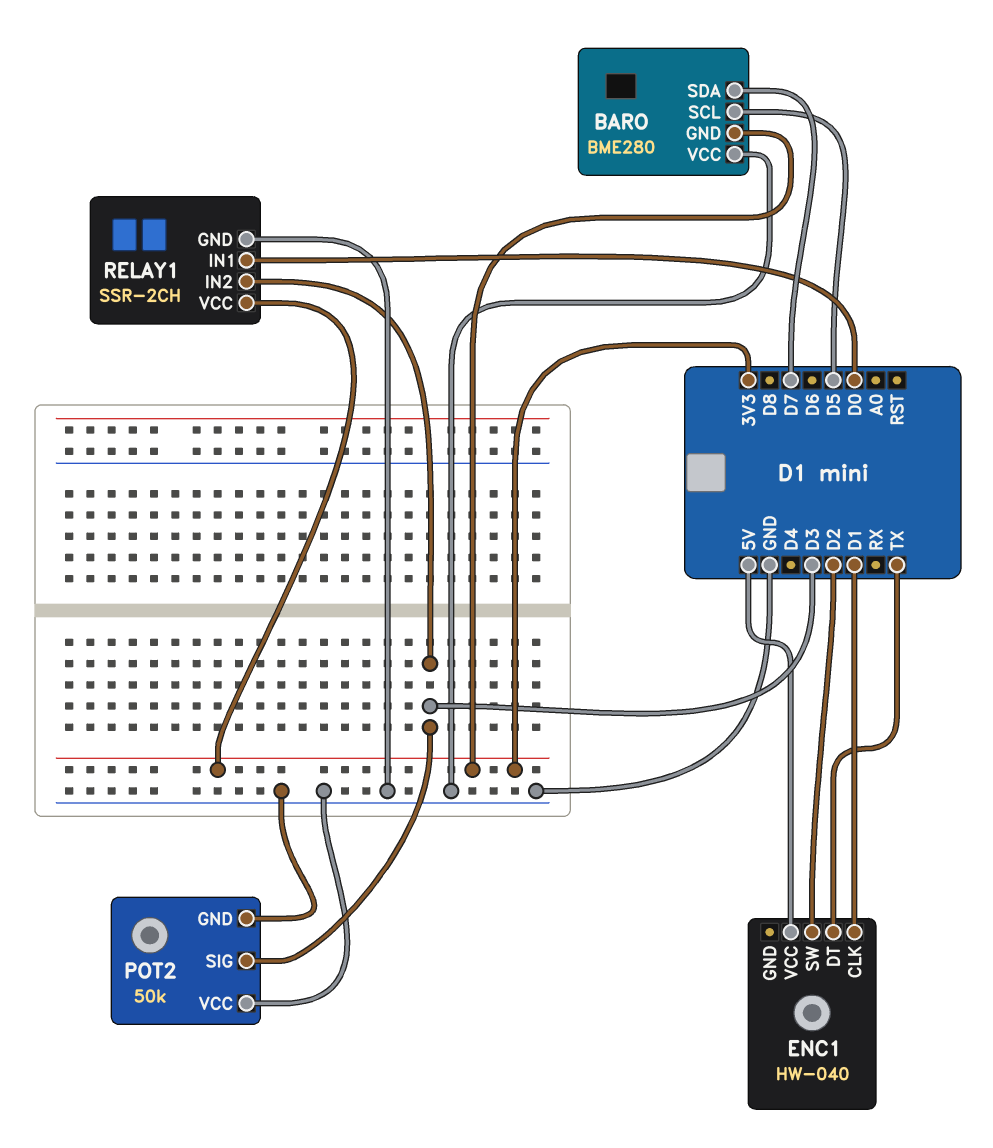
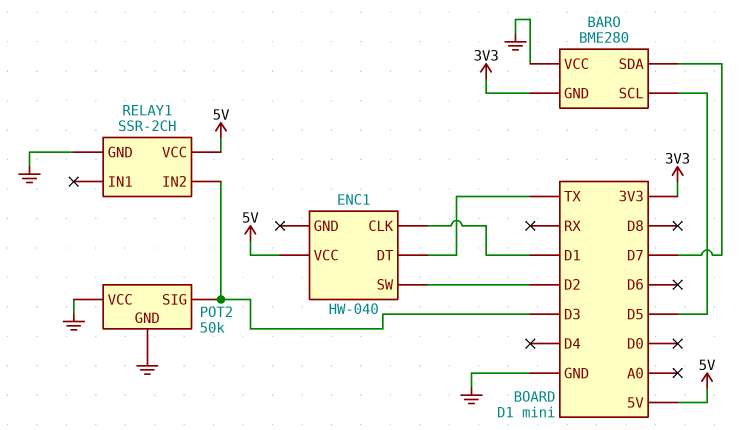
RELAY1 pin IN1: D0 -> none
RELAY1 pin VCC: 3V3 -> 5V

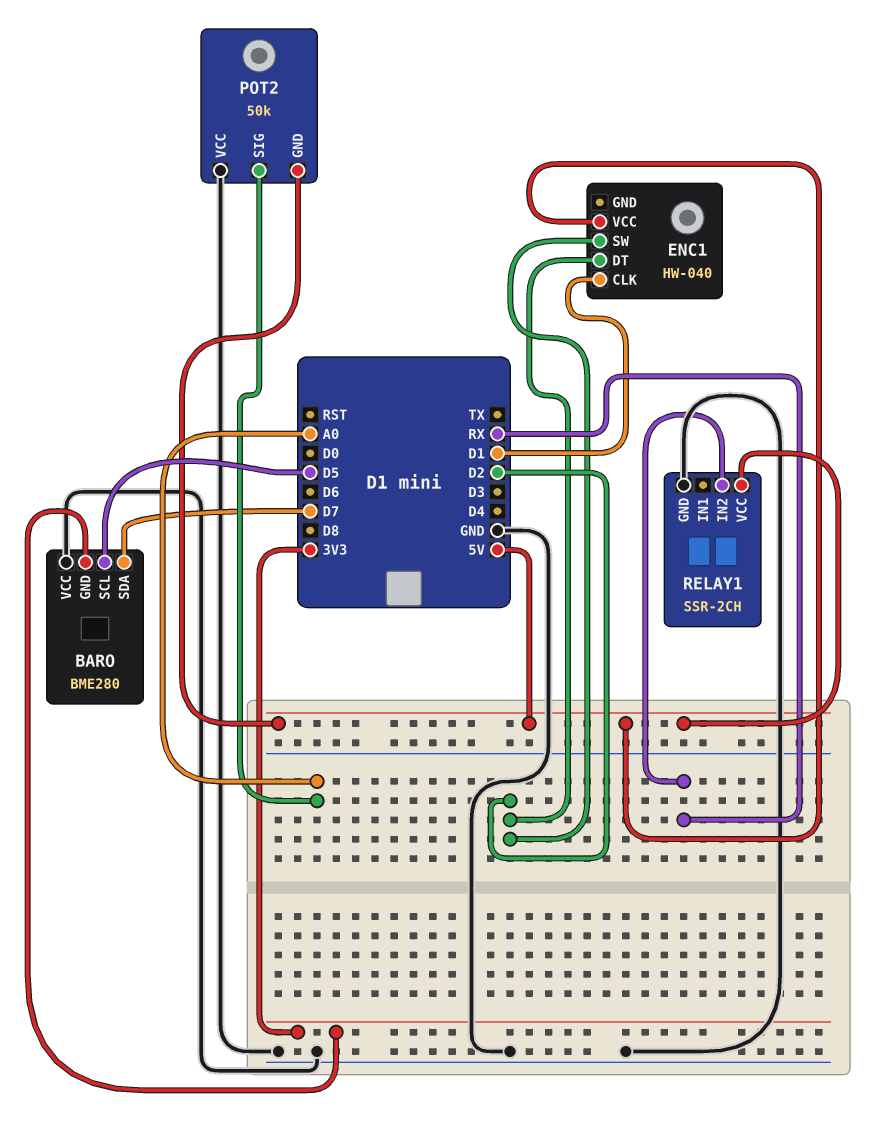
ENC1 pin DT: TX -> D2
POT2 pin GND: GND -> 5V
POT2 pin SIG: D3 -> A0
RELAY1 pin IN2: D3 -> RX

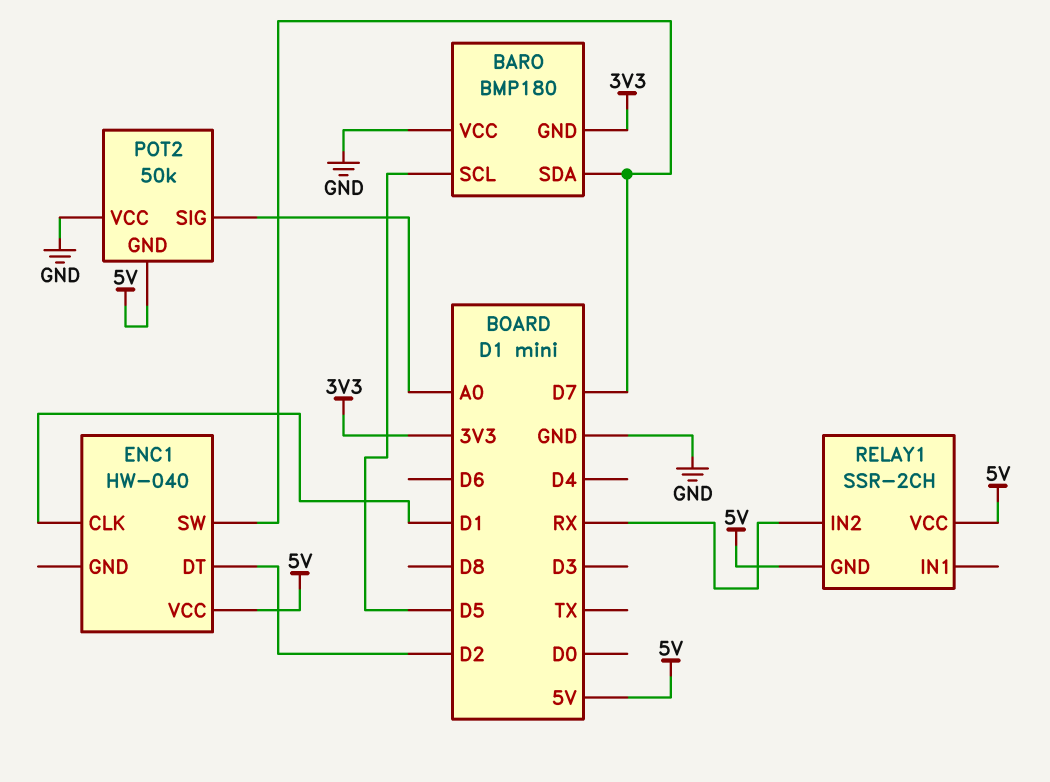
BARO: BME280 -> BMP180
ENC1 pin SW: D2 -> D7
RELAY1 pin GND: GND -> 5V

